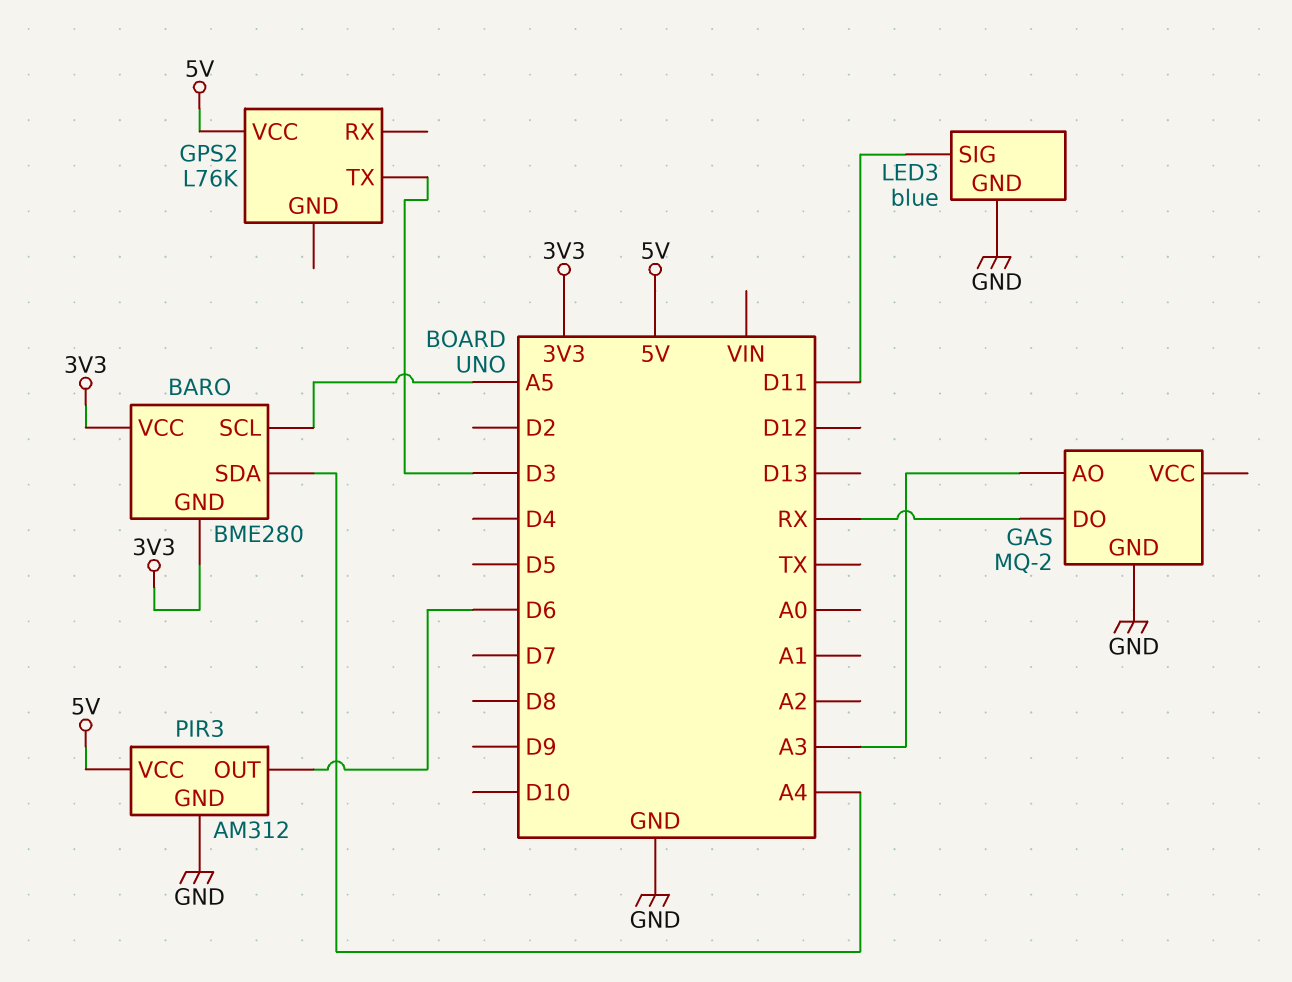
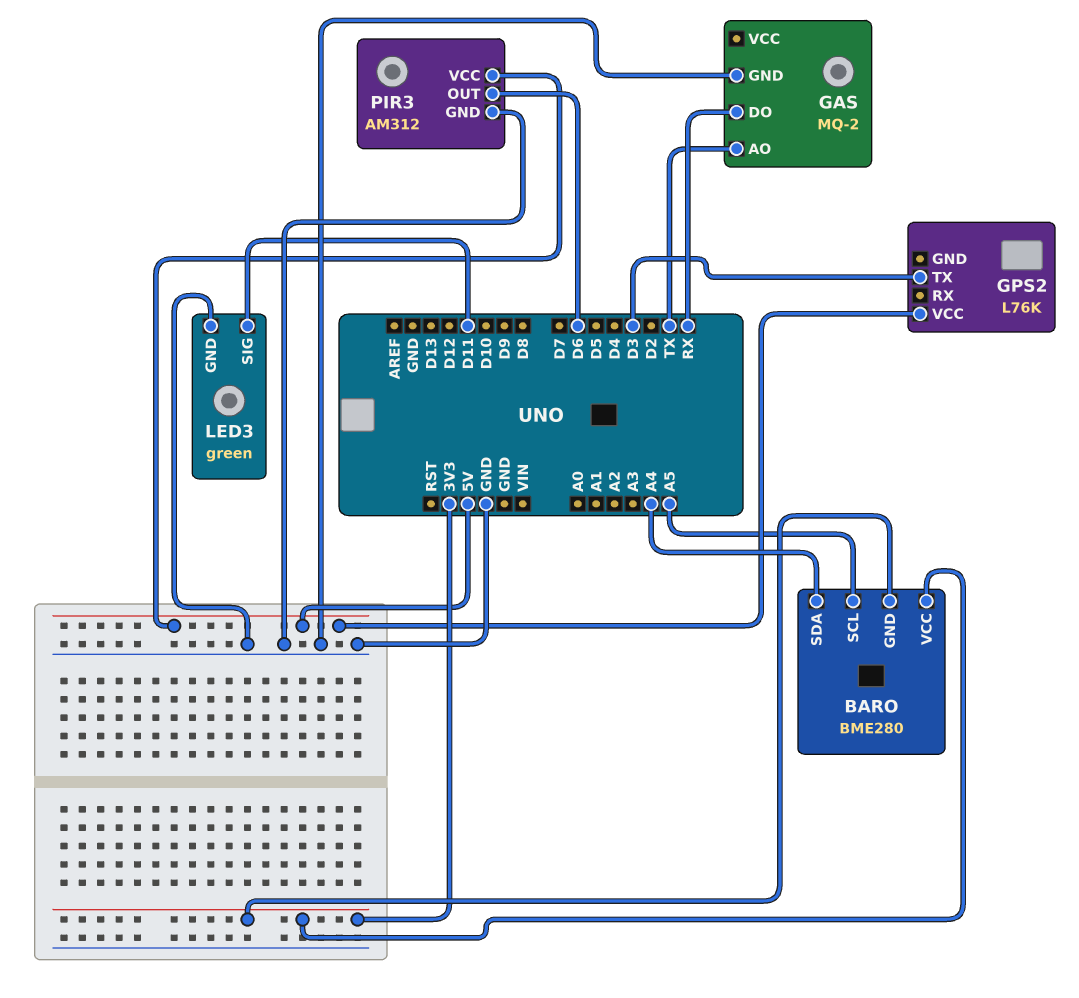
GAS pin AO: A3 -> TX
LED3: blue -> green

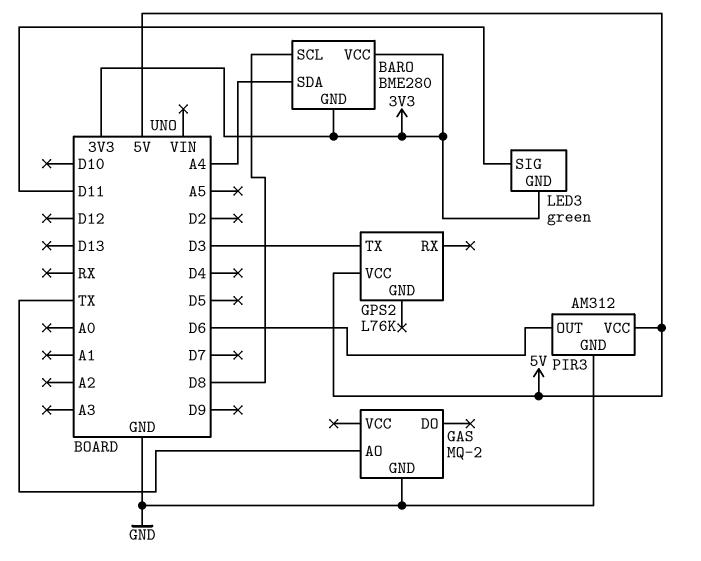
BARO pin SCL: A5 -> D8
GAS pin DO: RX -> none
LED3 pin GND: GND -> 3V3

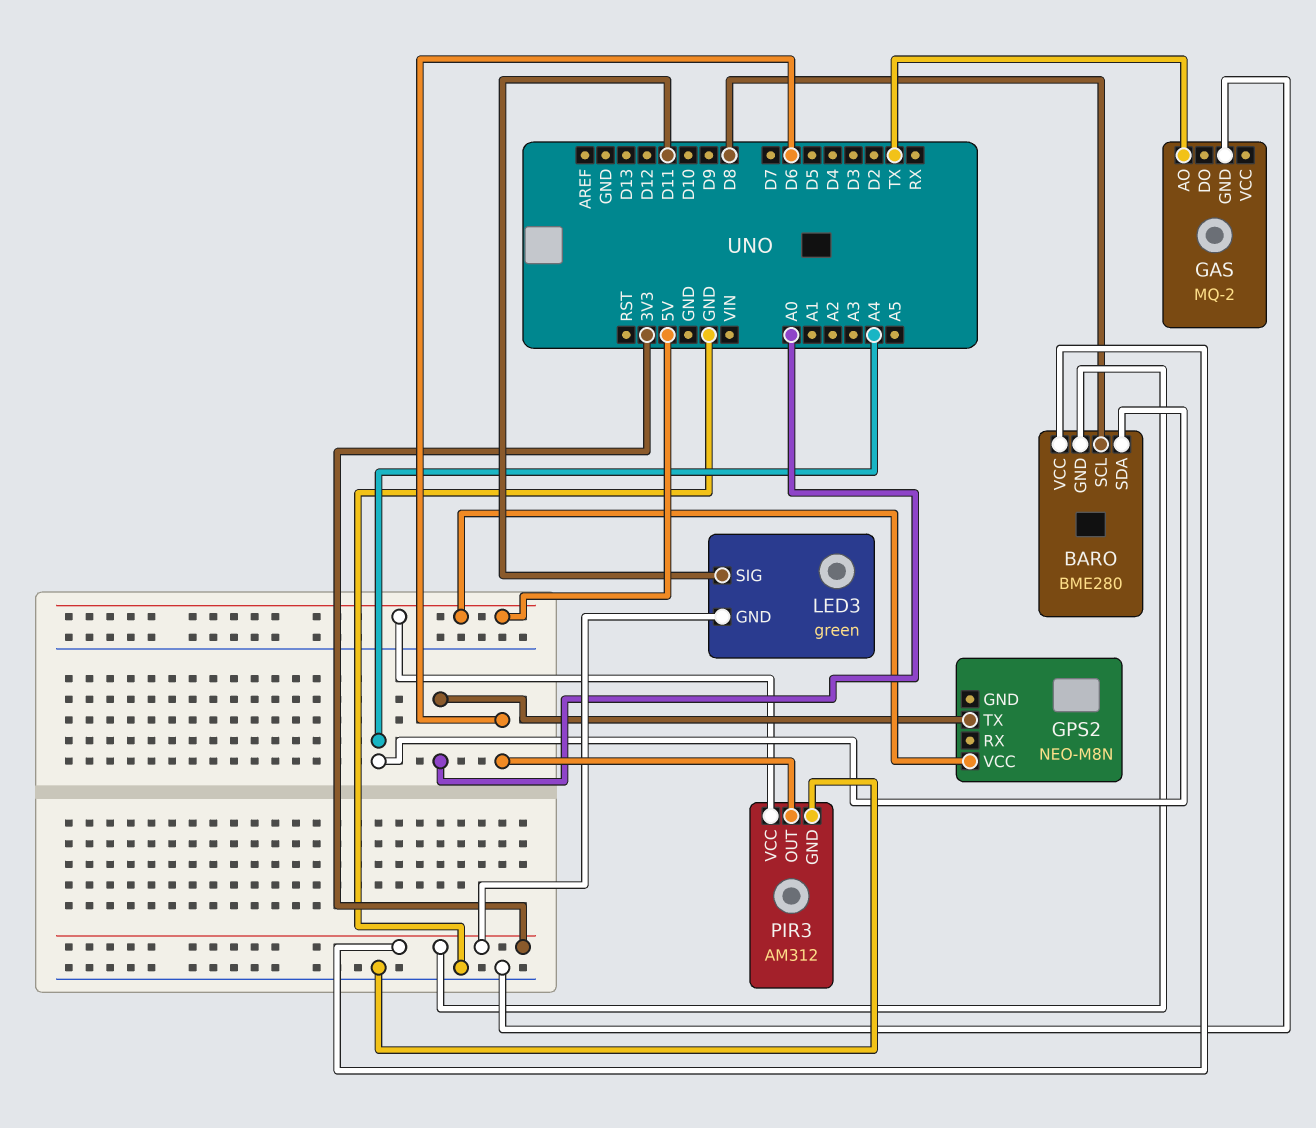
GPS2: L76K -> NEO-M8N
GPS2 pin TX: D3 -> A0

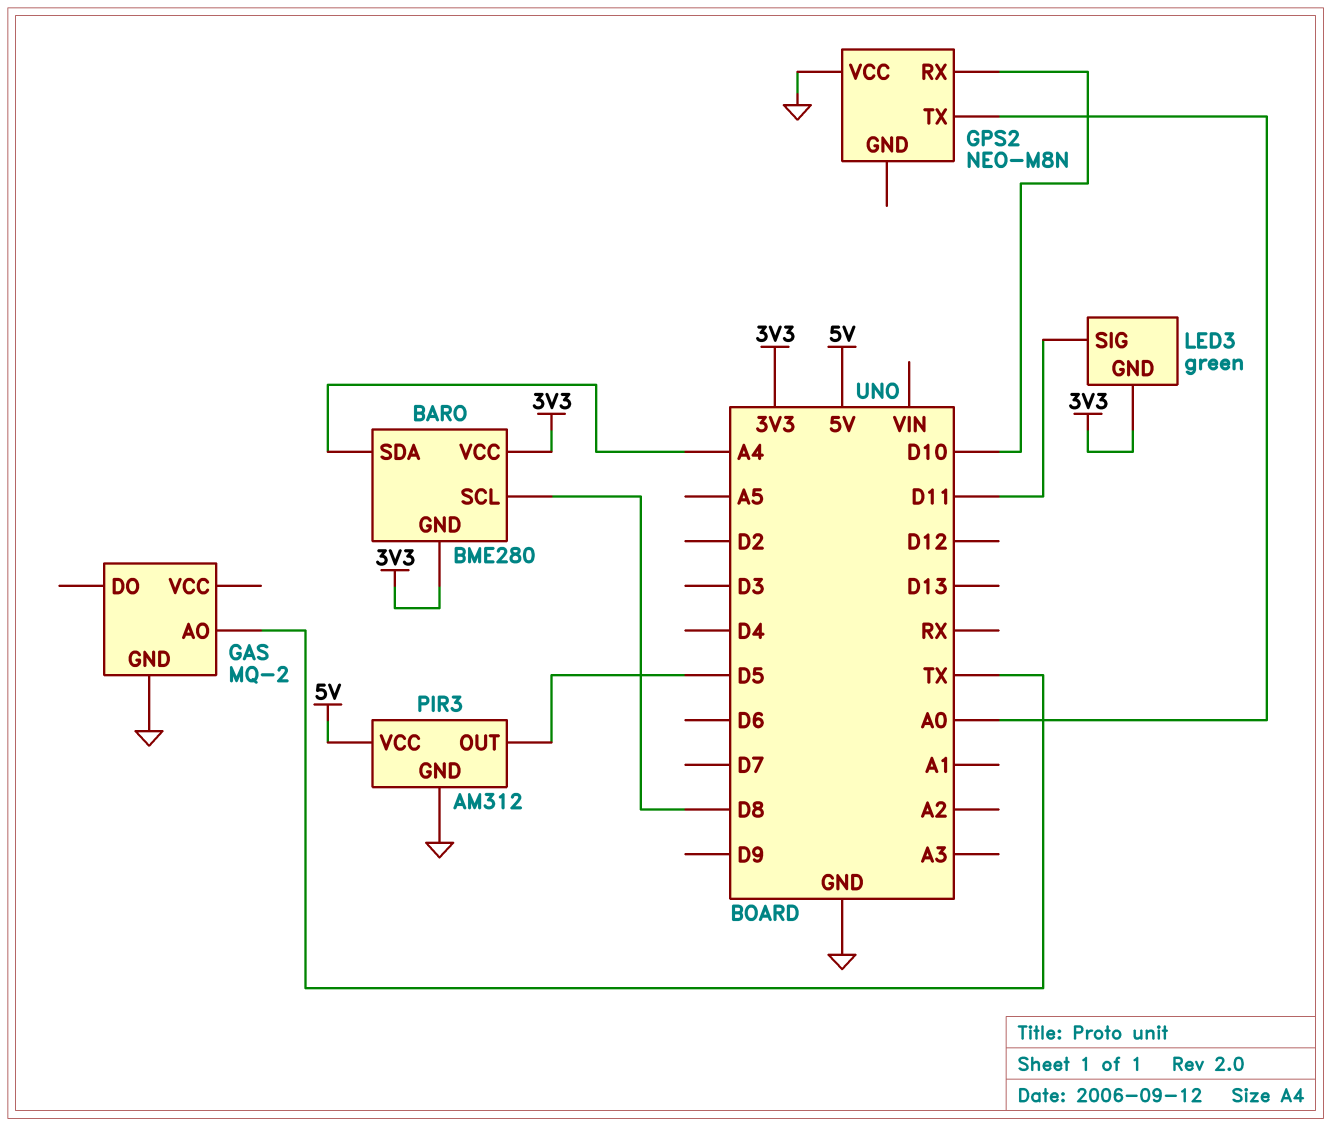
GPS2 pin RX: none -> D10
GPS2 pin VCC: 5V -> GND
PIR3 pin OUT: D6 -> D5

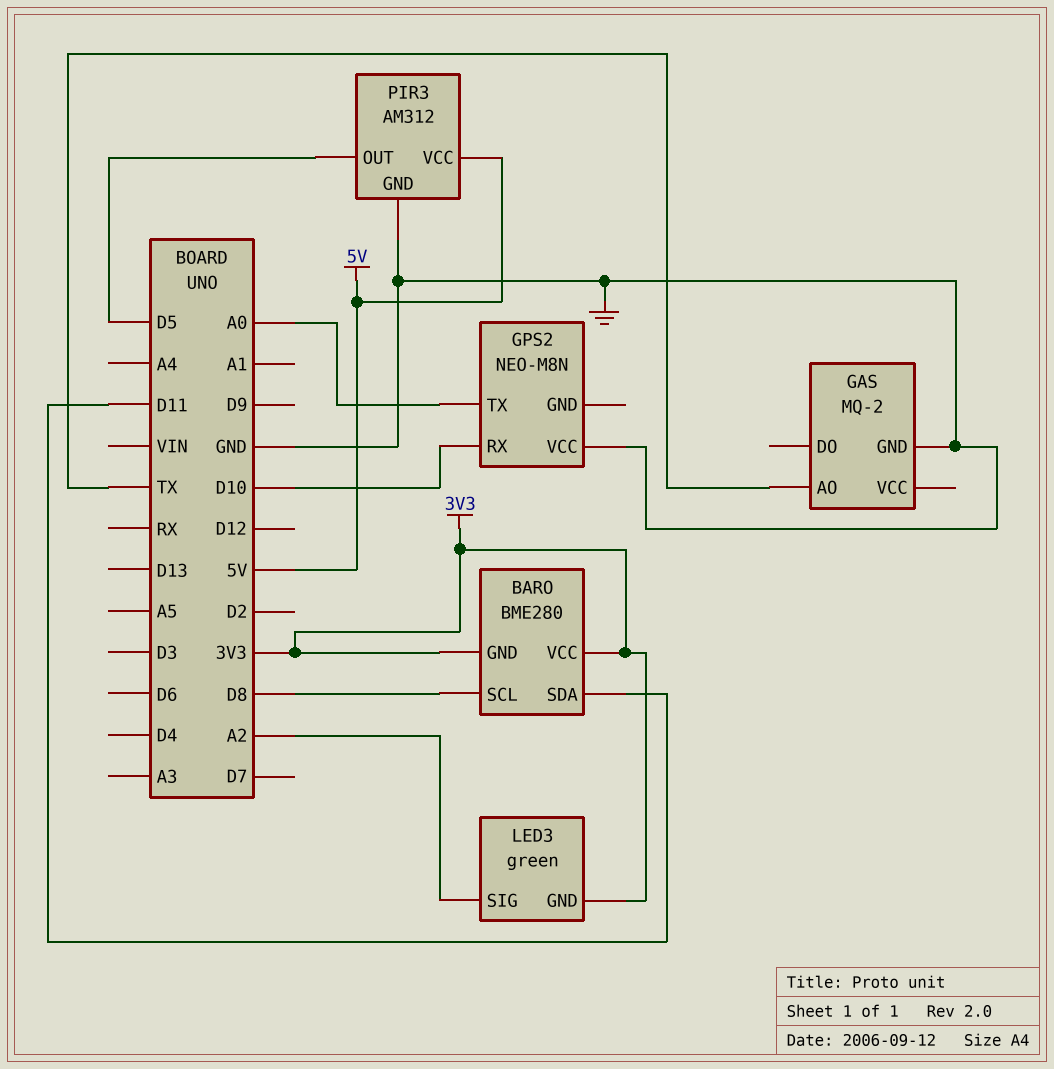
BARO pin SDA: A4 -> D11
LED3 pin SIG: D11 -> A2

